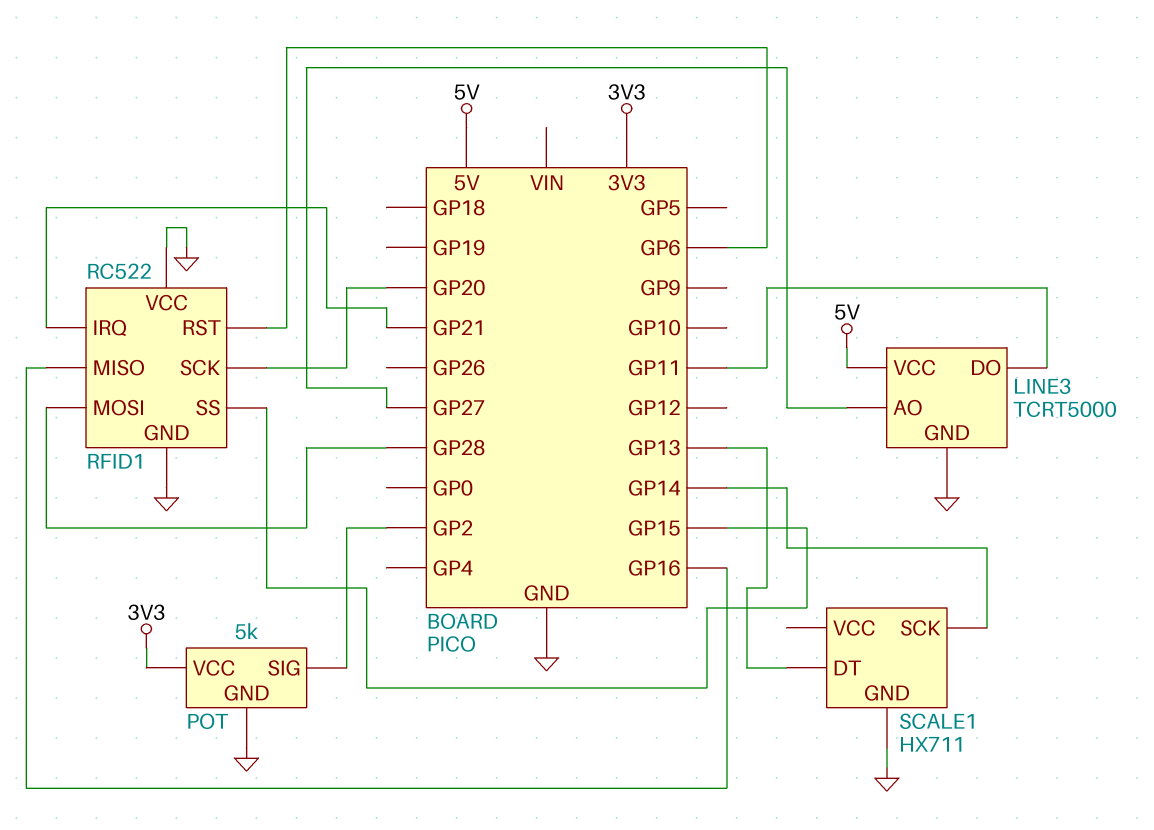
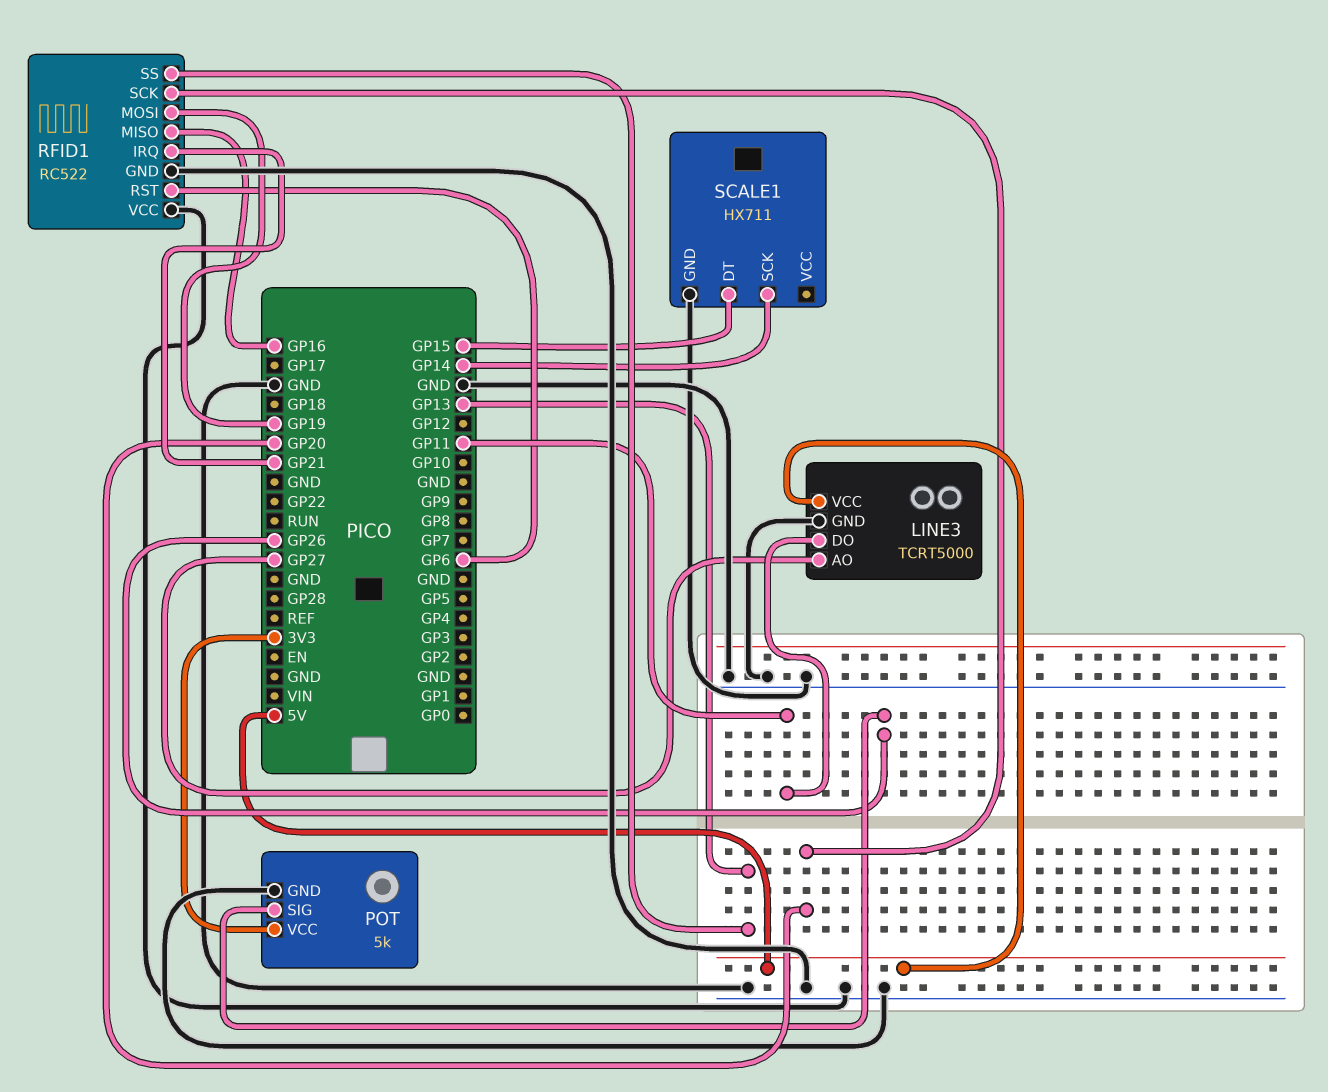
POT pin SIG: GP2 -> GP26
RFID1 pin MOSI: GP28 -> GP19
RFID1 pin SS: GP15 -> GP13
SCALE1 pin DT: GP13 -> GP15

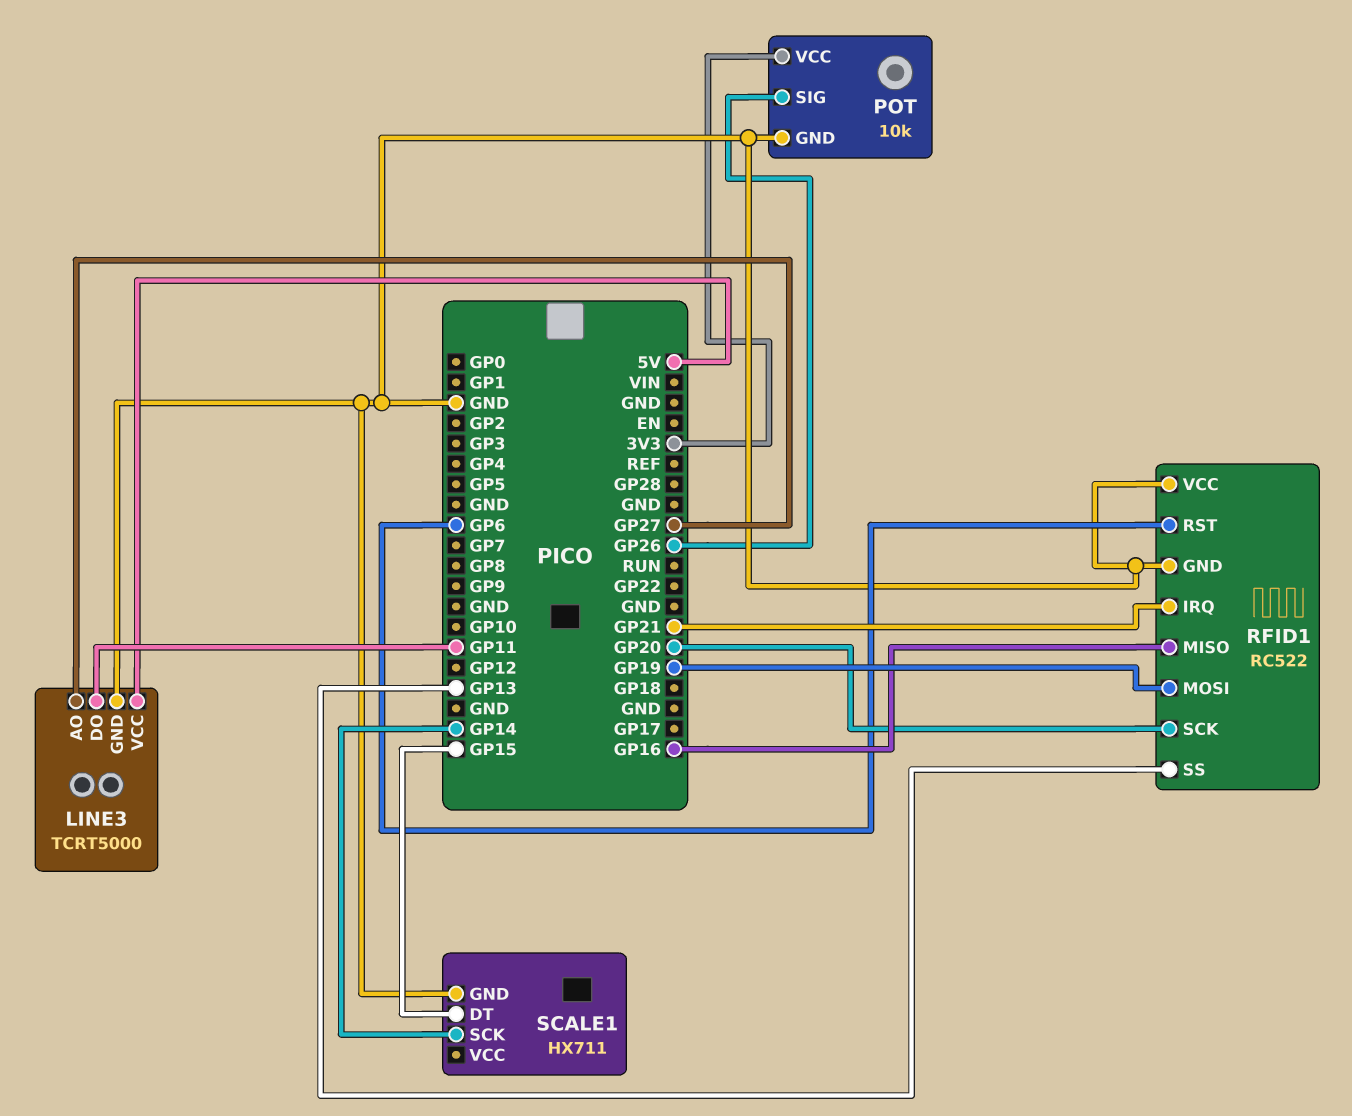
POT: 5k -> 10k

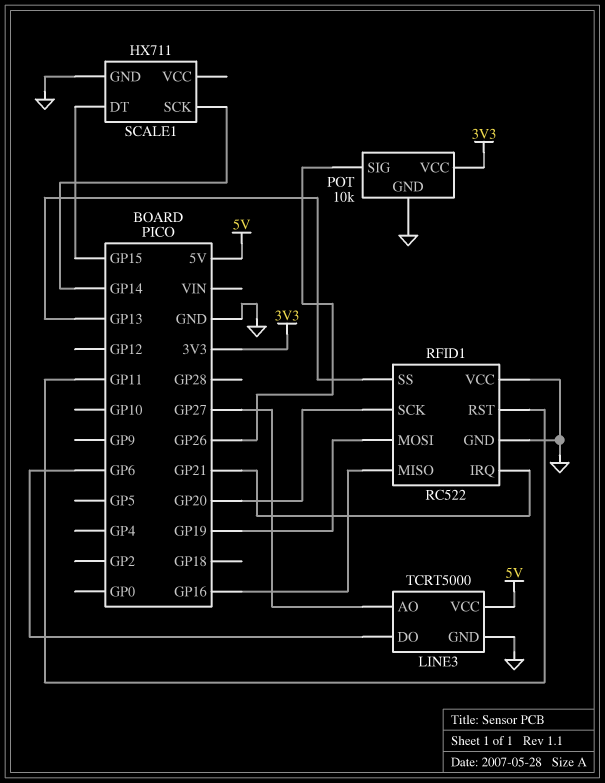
LINE3 pin DO: GP11 -> GP6
RFID1 pin RST: GP6 -> GP11

